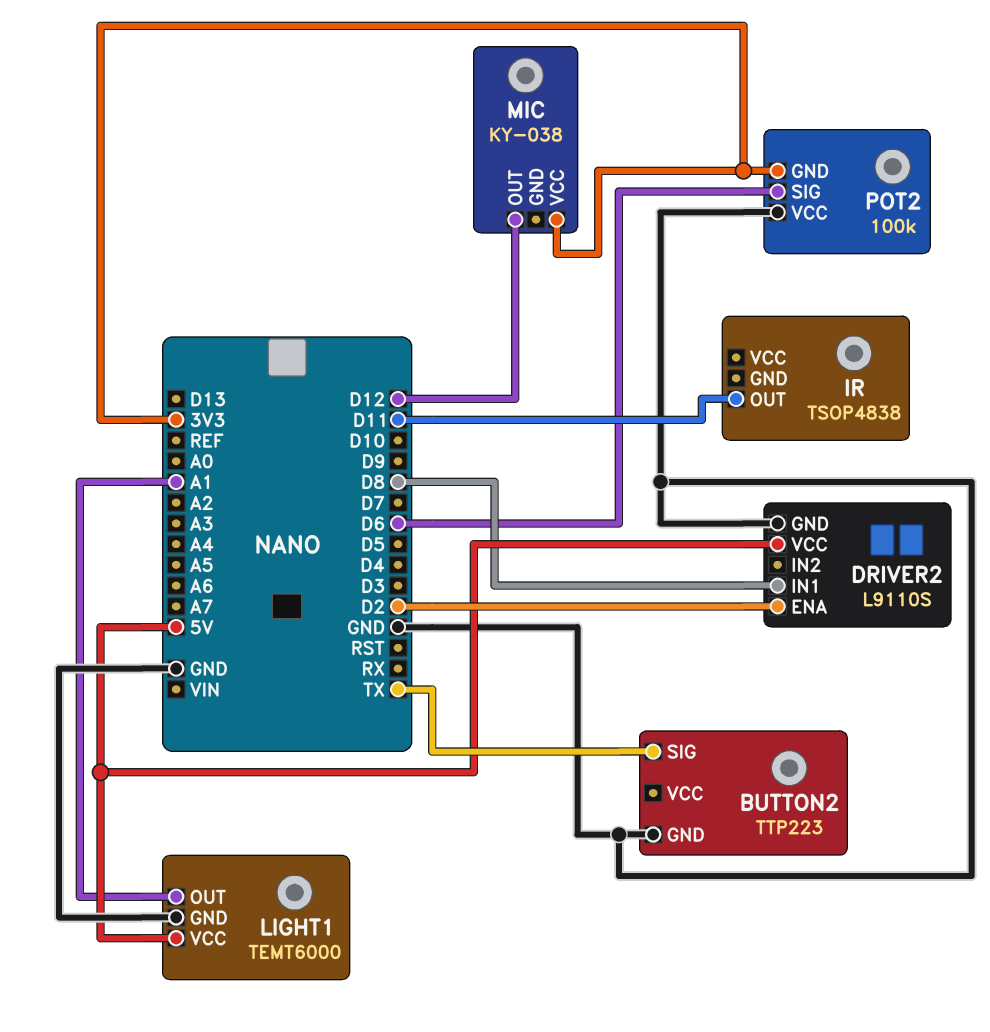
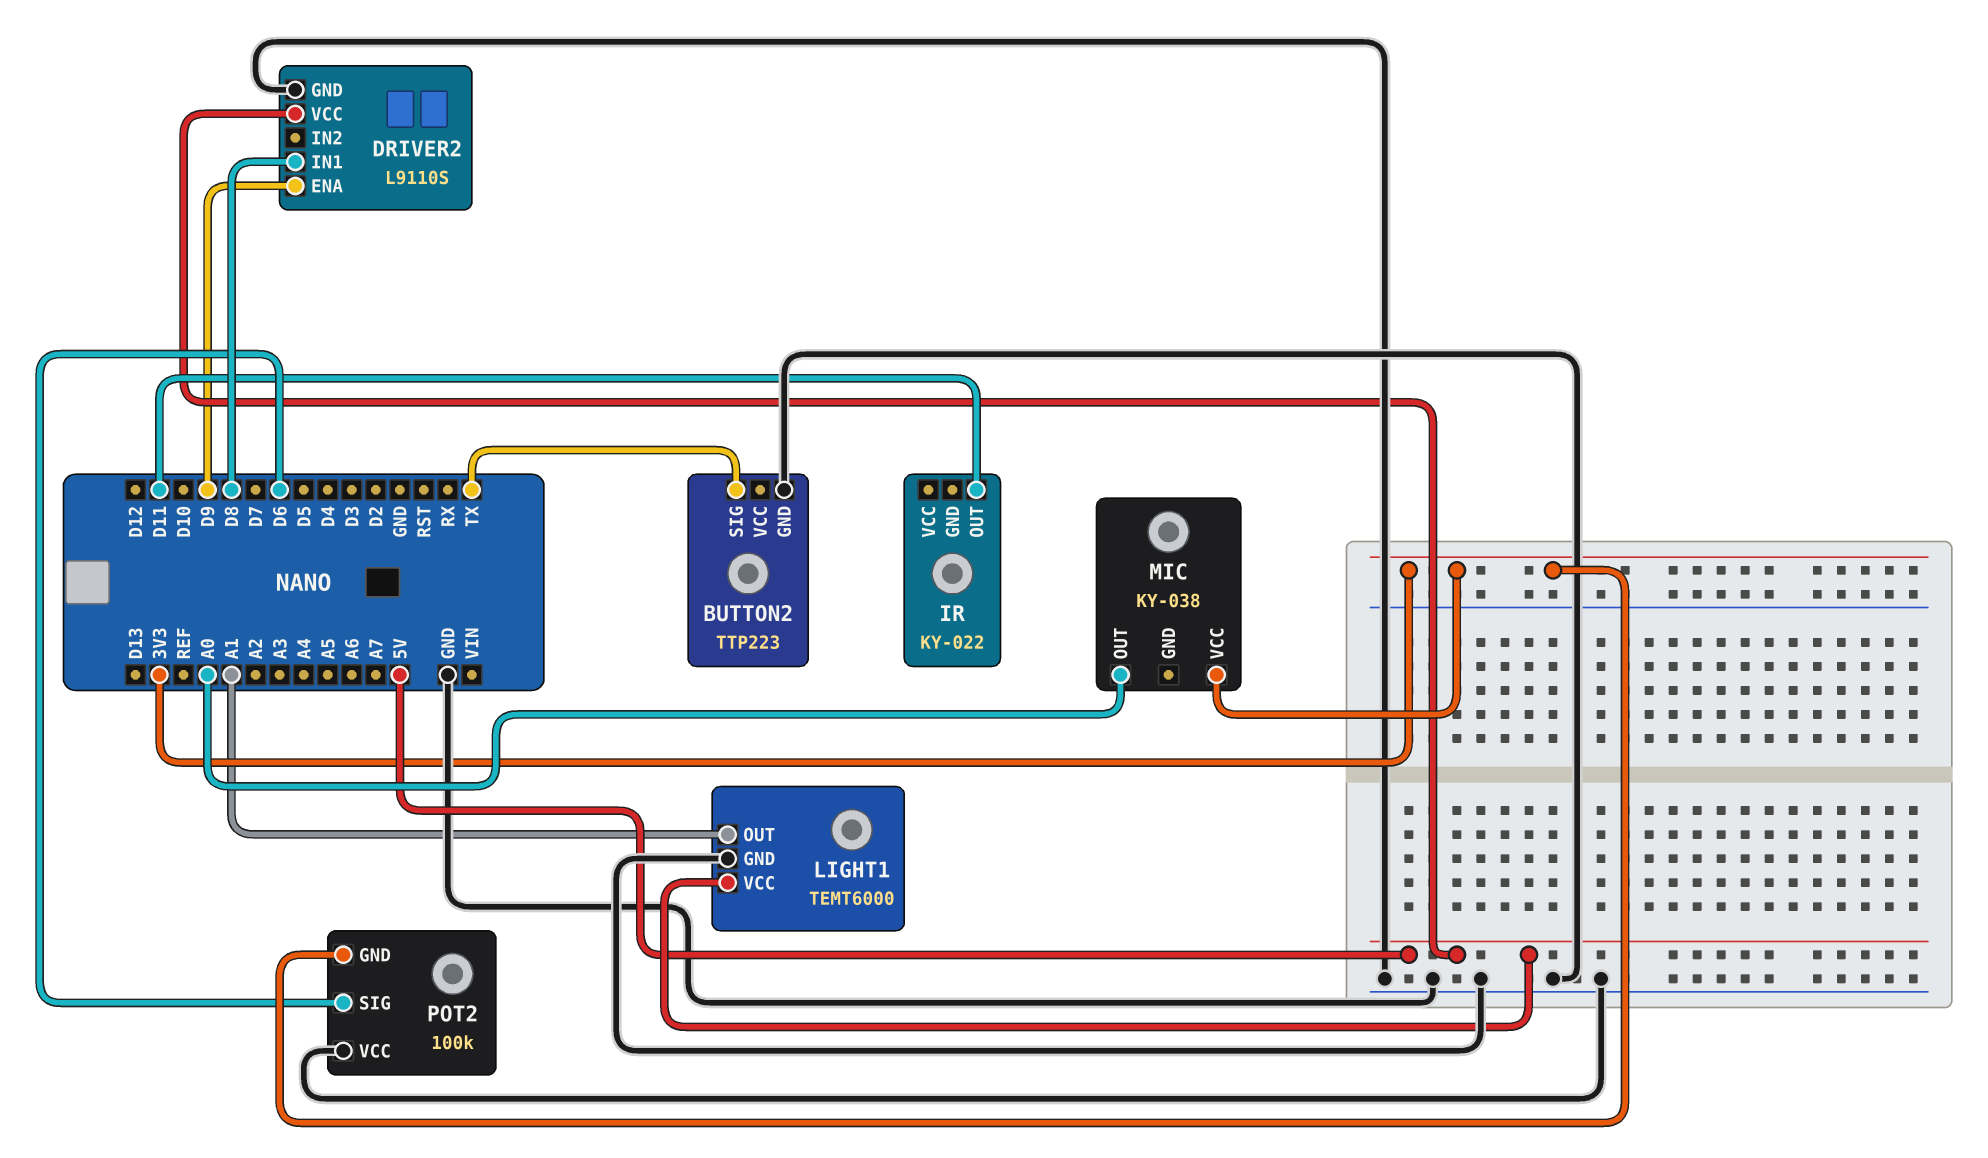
DRIVER2 pin ENA: D2 -> D9
IR: TSOP4838 -> KY-022
MIC pin OUT: D12 -> A0

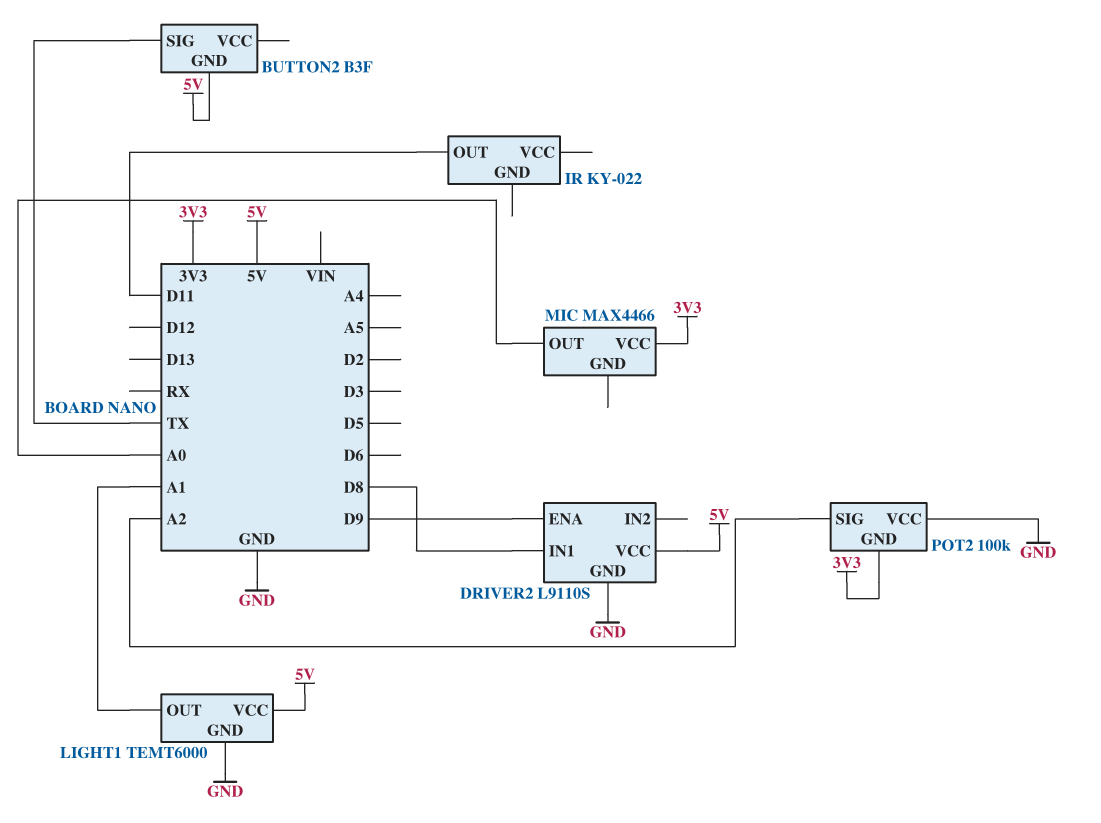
BUTTON2: TTP223 -> B3F
BUTTON2 pin GND: GND -> 5V
MIC: KY-038 -> MAX4466
POT2 pin SIG: D6 -> A2

